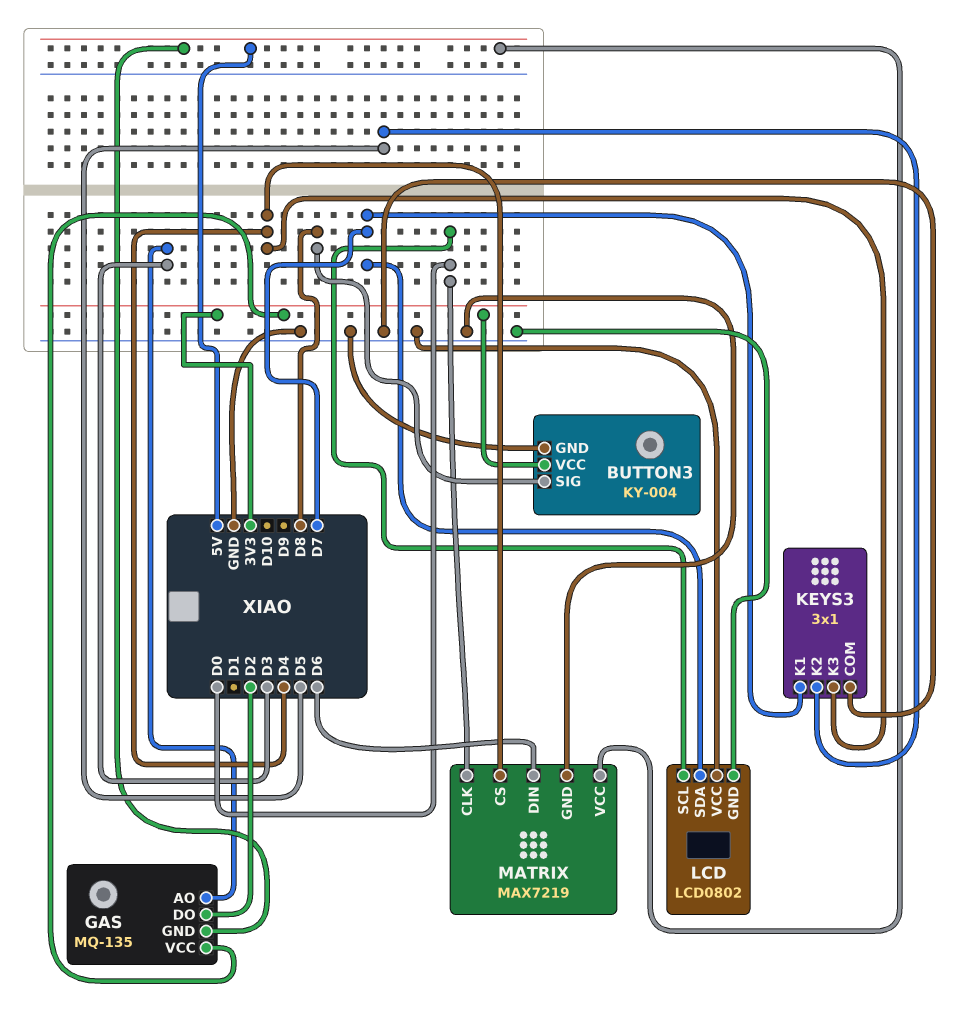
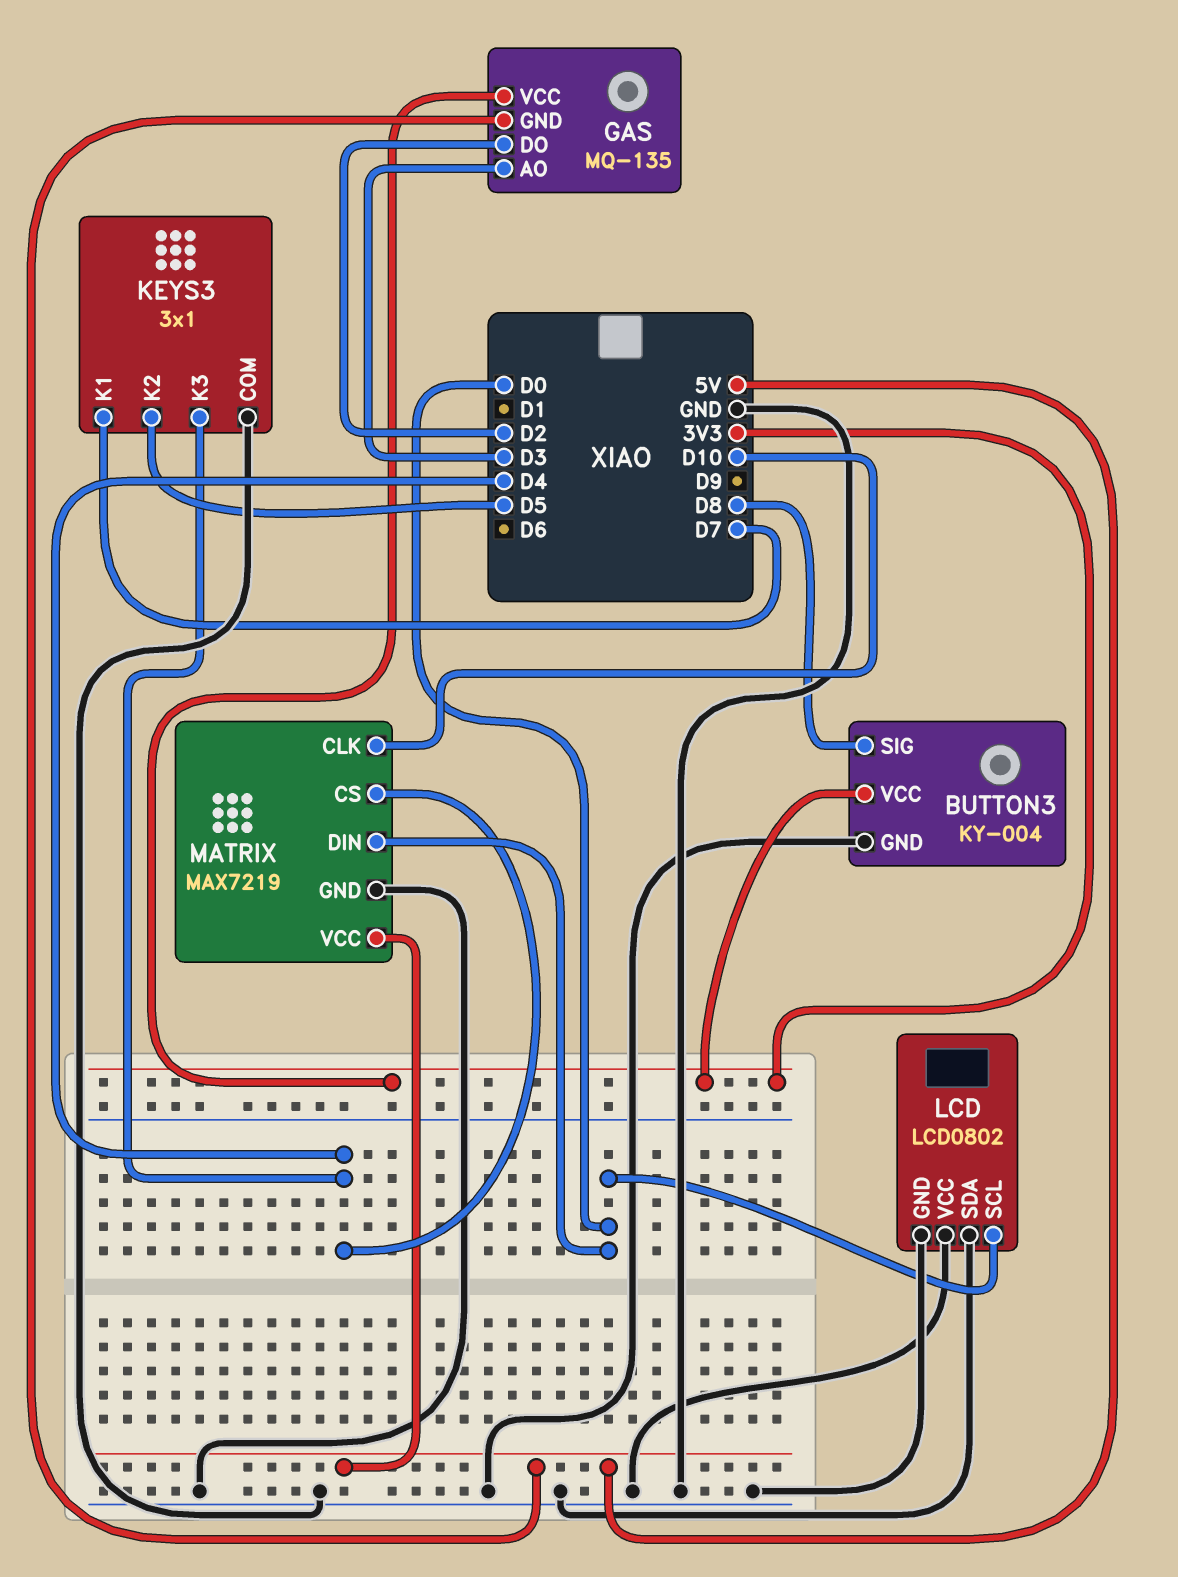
LCD pin SDA: D7 -> GND
MATRIX pin CLK: D0 -> D10
MATRIX pin DIN: D6 -> D0

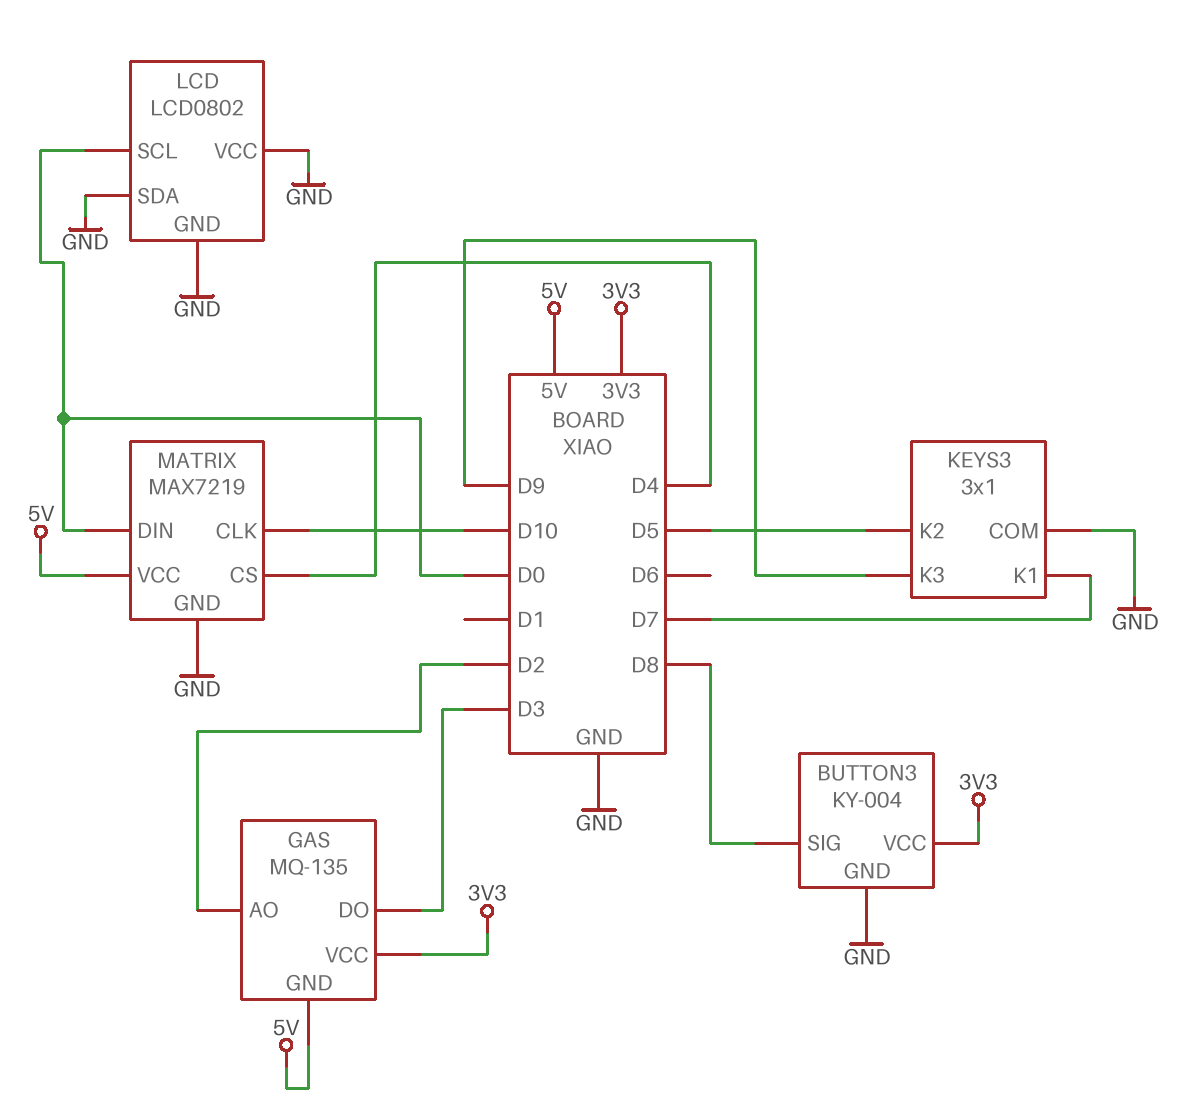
GAS pin AO: D3 -> D2
GAS pin DO: D2 -> D3
KEYS3 pin K3: D4 -> D9

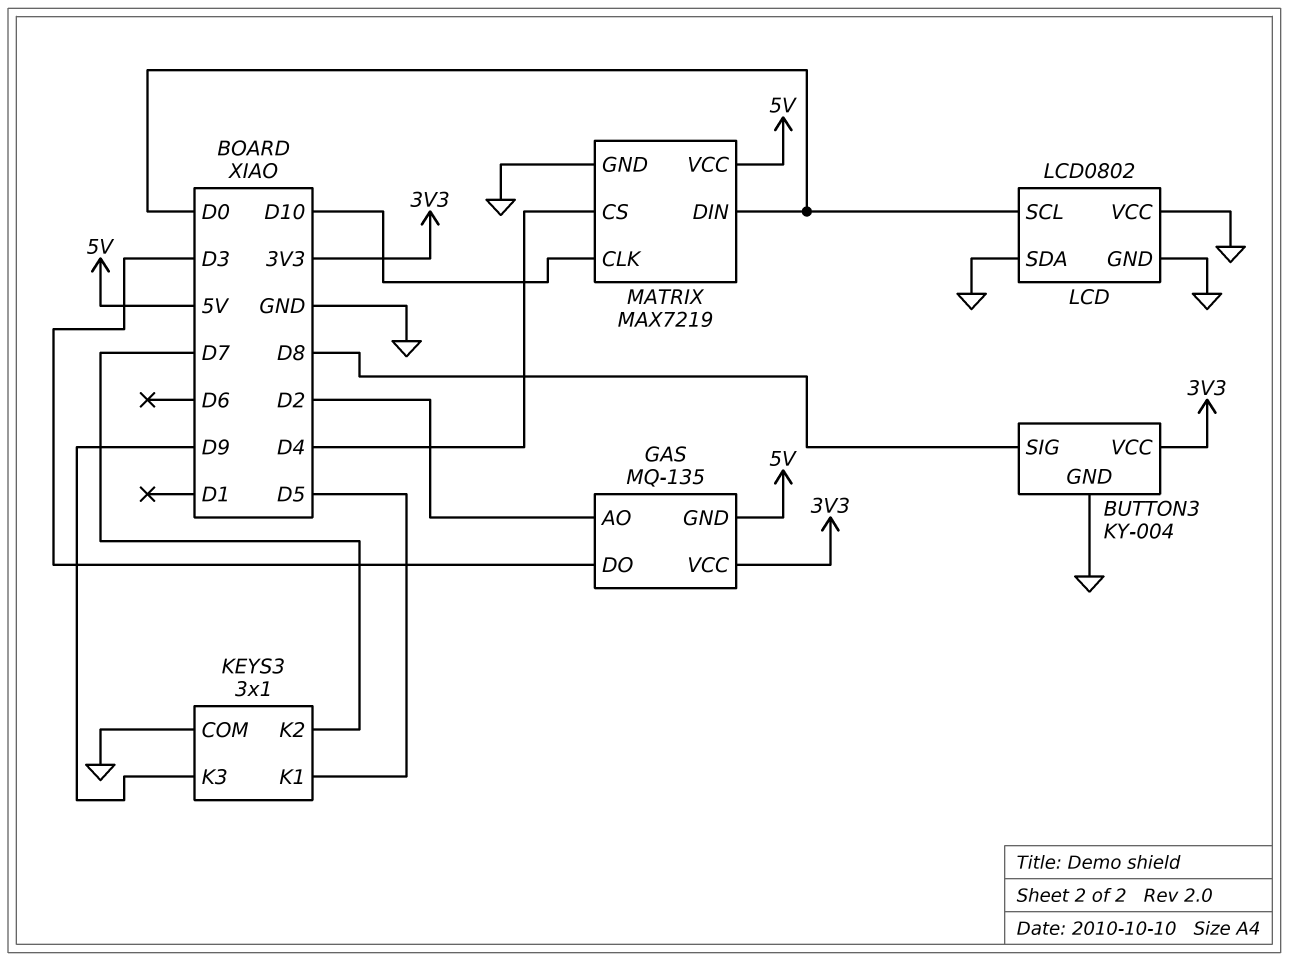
KEYS3 pin K1: D7 -> D5
KEYS3 pin K2: D5 -> D7

